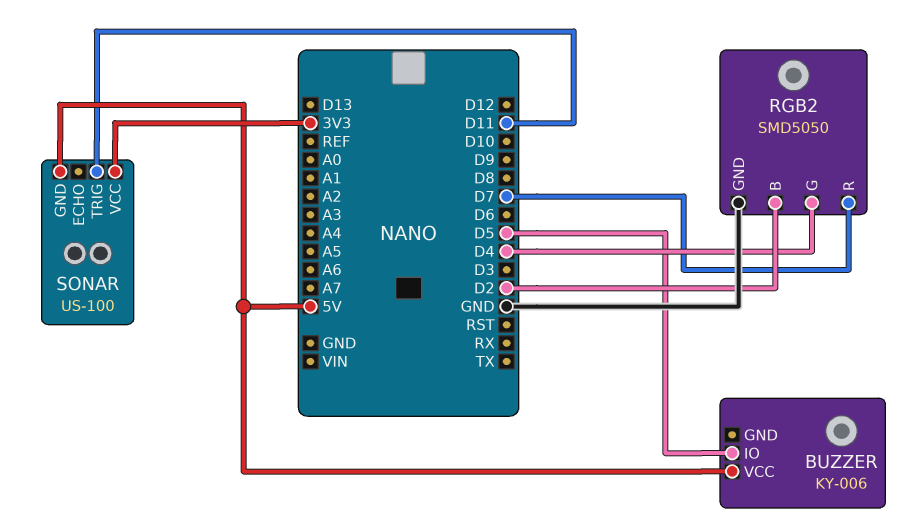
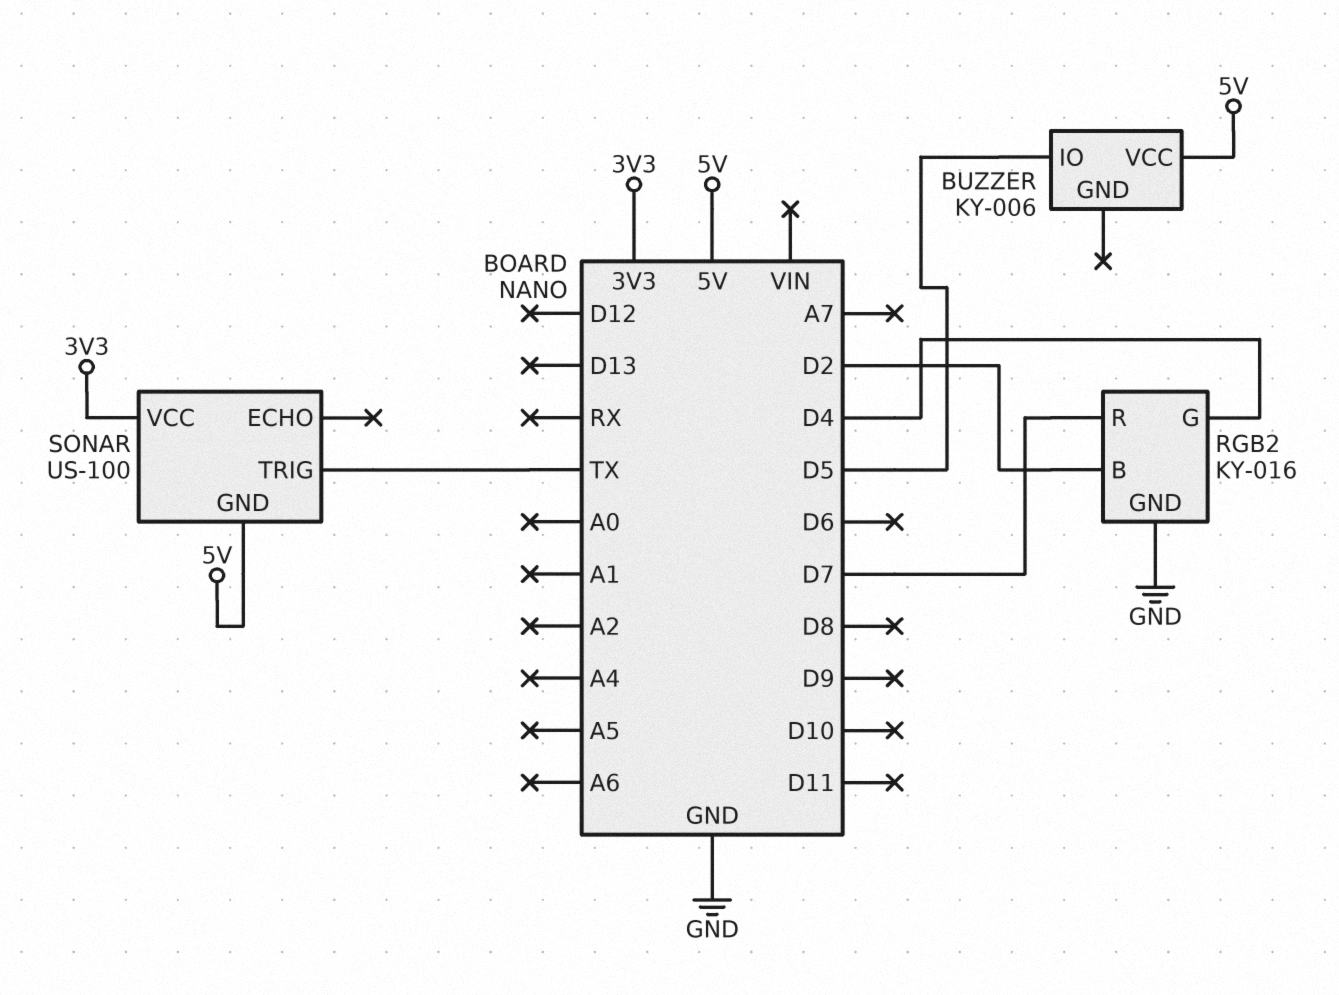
RGB2: SMD5050 -> KY-016
SONAR pin TRIG: D11 -> TX

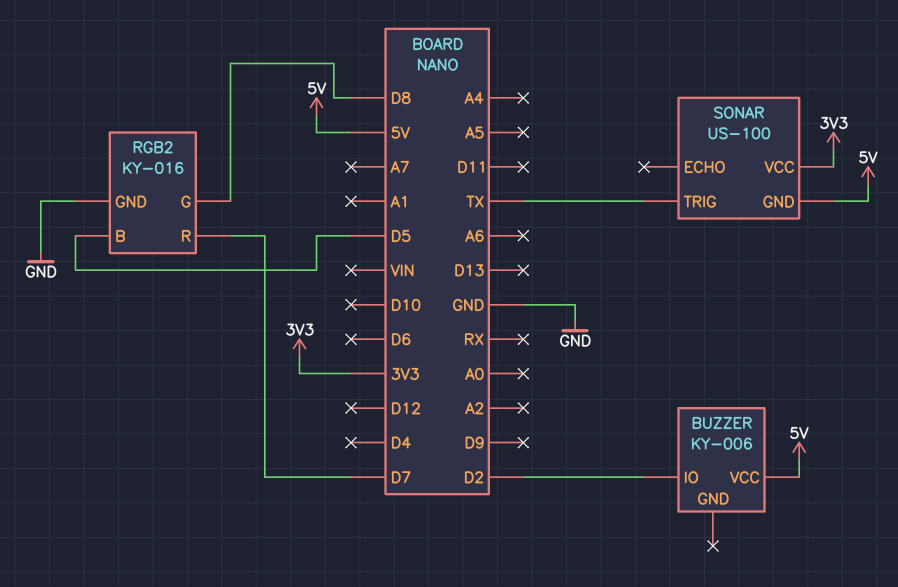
BUZZER pin IO: D5 -> D2
RGB2 pin B: D2 -> D5
RGB2 pin G: D4 -> D8

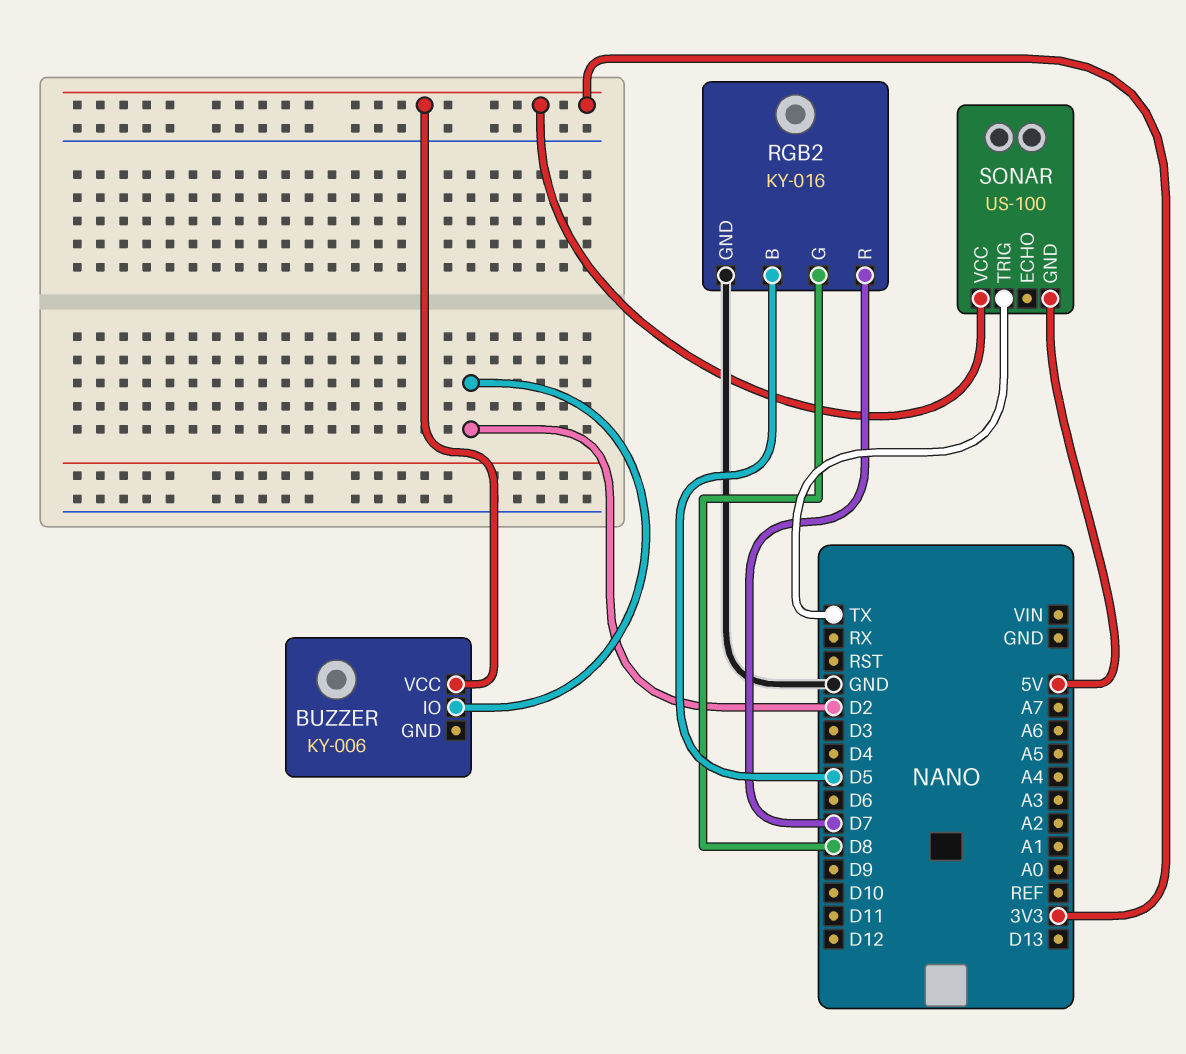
BUZZER pin VCC: 5V -> 3V3

